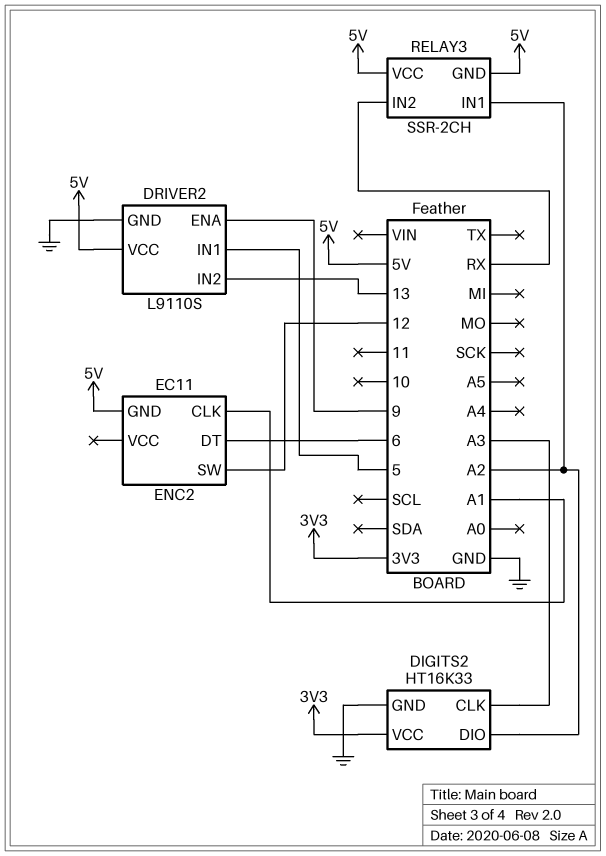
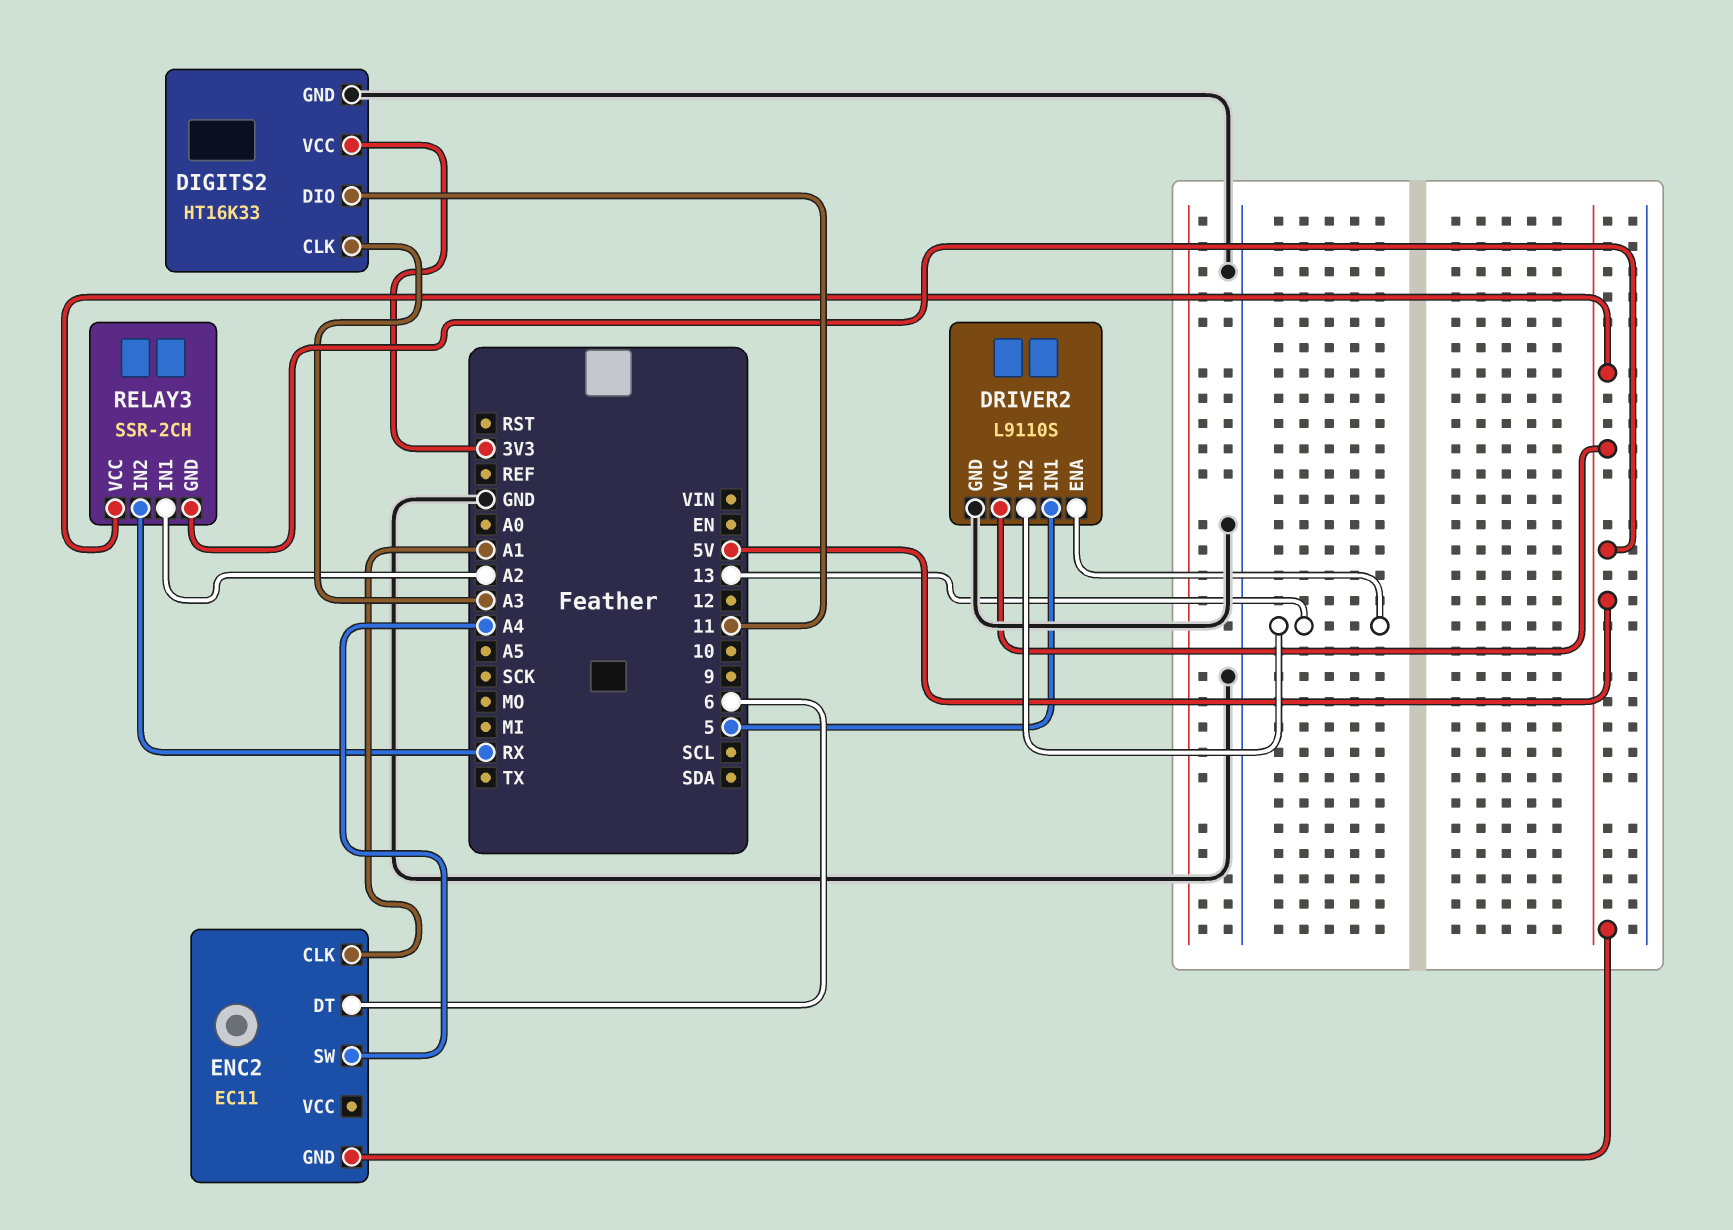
DIGITS2 pin DIO: A2 -> 11
DRIVER2 pin ENA: 9 -> 13
ENC2 pin SW: 12 -> A4

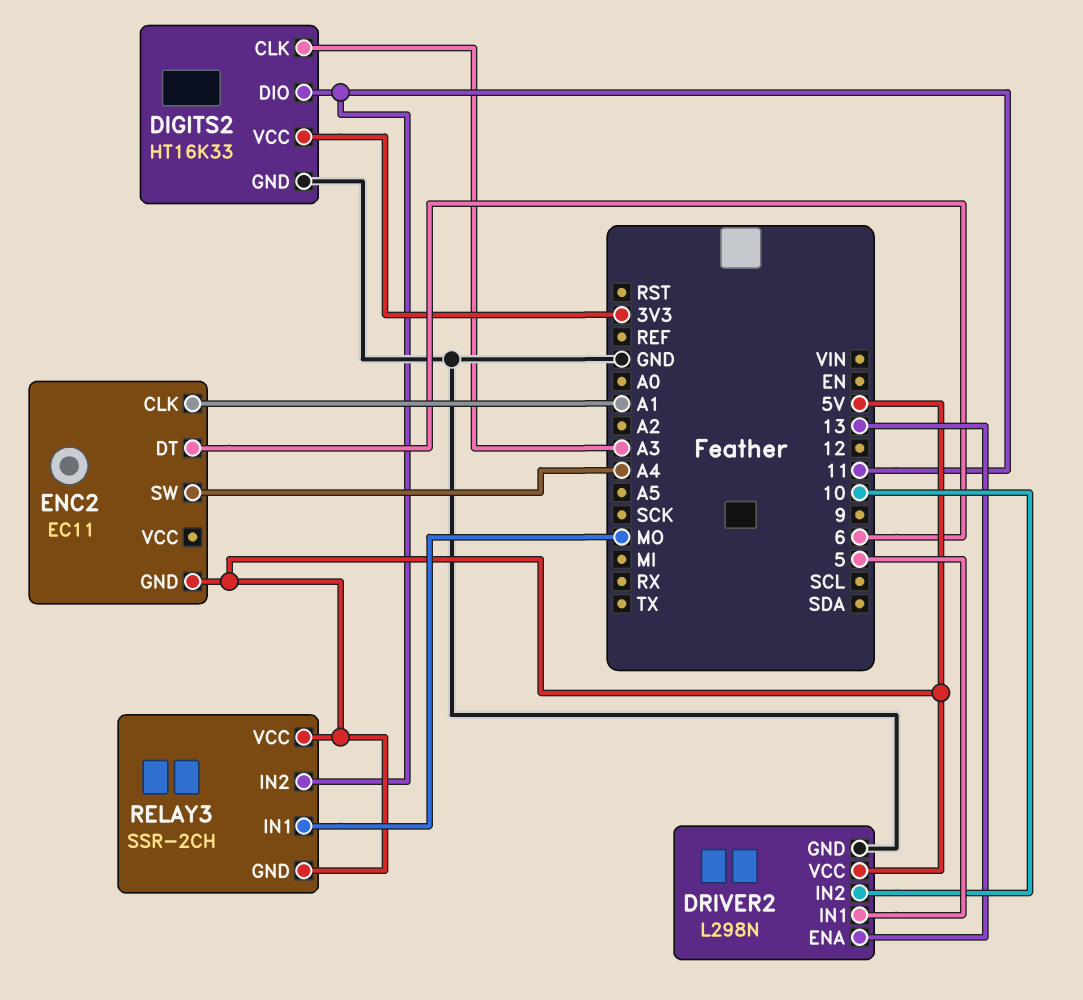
DRIVER2: L9110S -> L298N
DRIVER2 pin IN2: 13 -> 10
RELAY3 pin IN1: A2 -> MO
RELAY3 pin IN2: RX -> 11

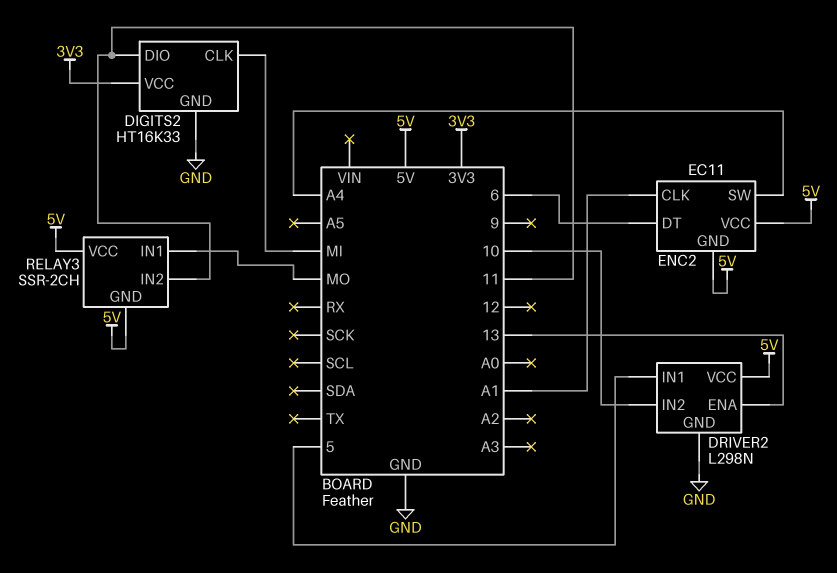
DIGITS2 pin CLK: A3 -> MI
ENC2 pin VCC: none -> 5V

